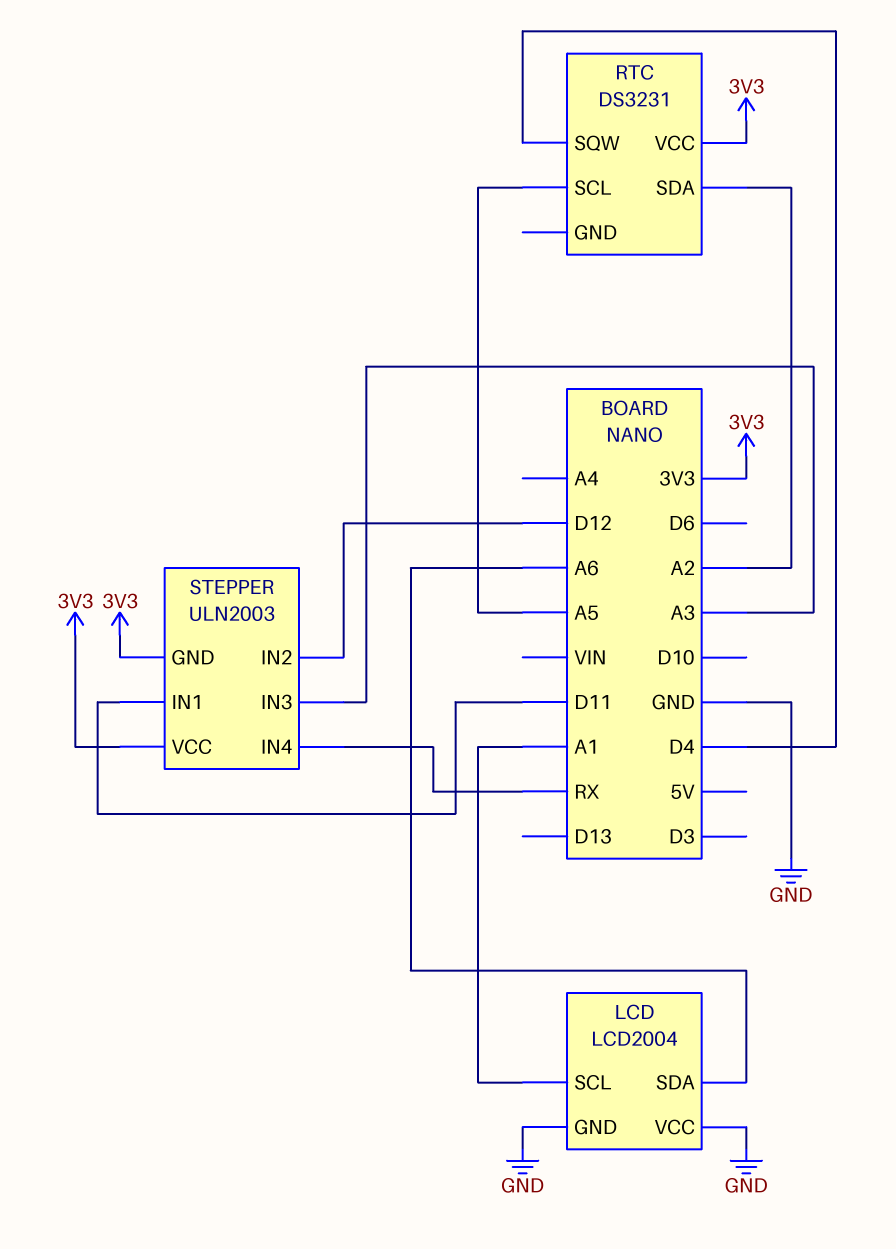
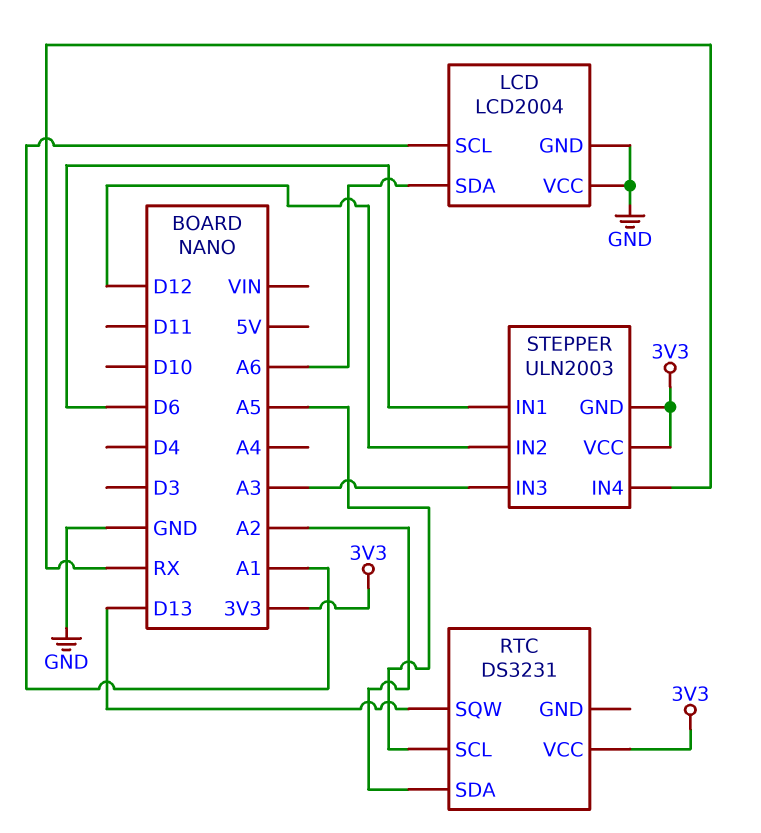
RTC pin SQW: D4 -> D13
STEPPER pin IN1: D11 -> D6

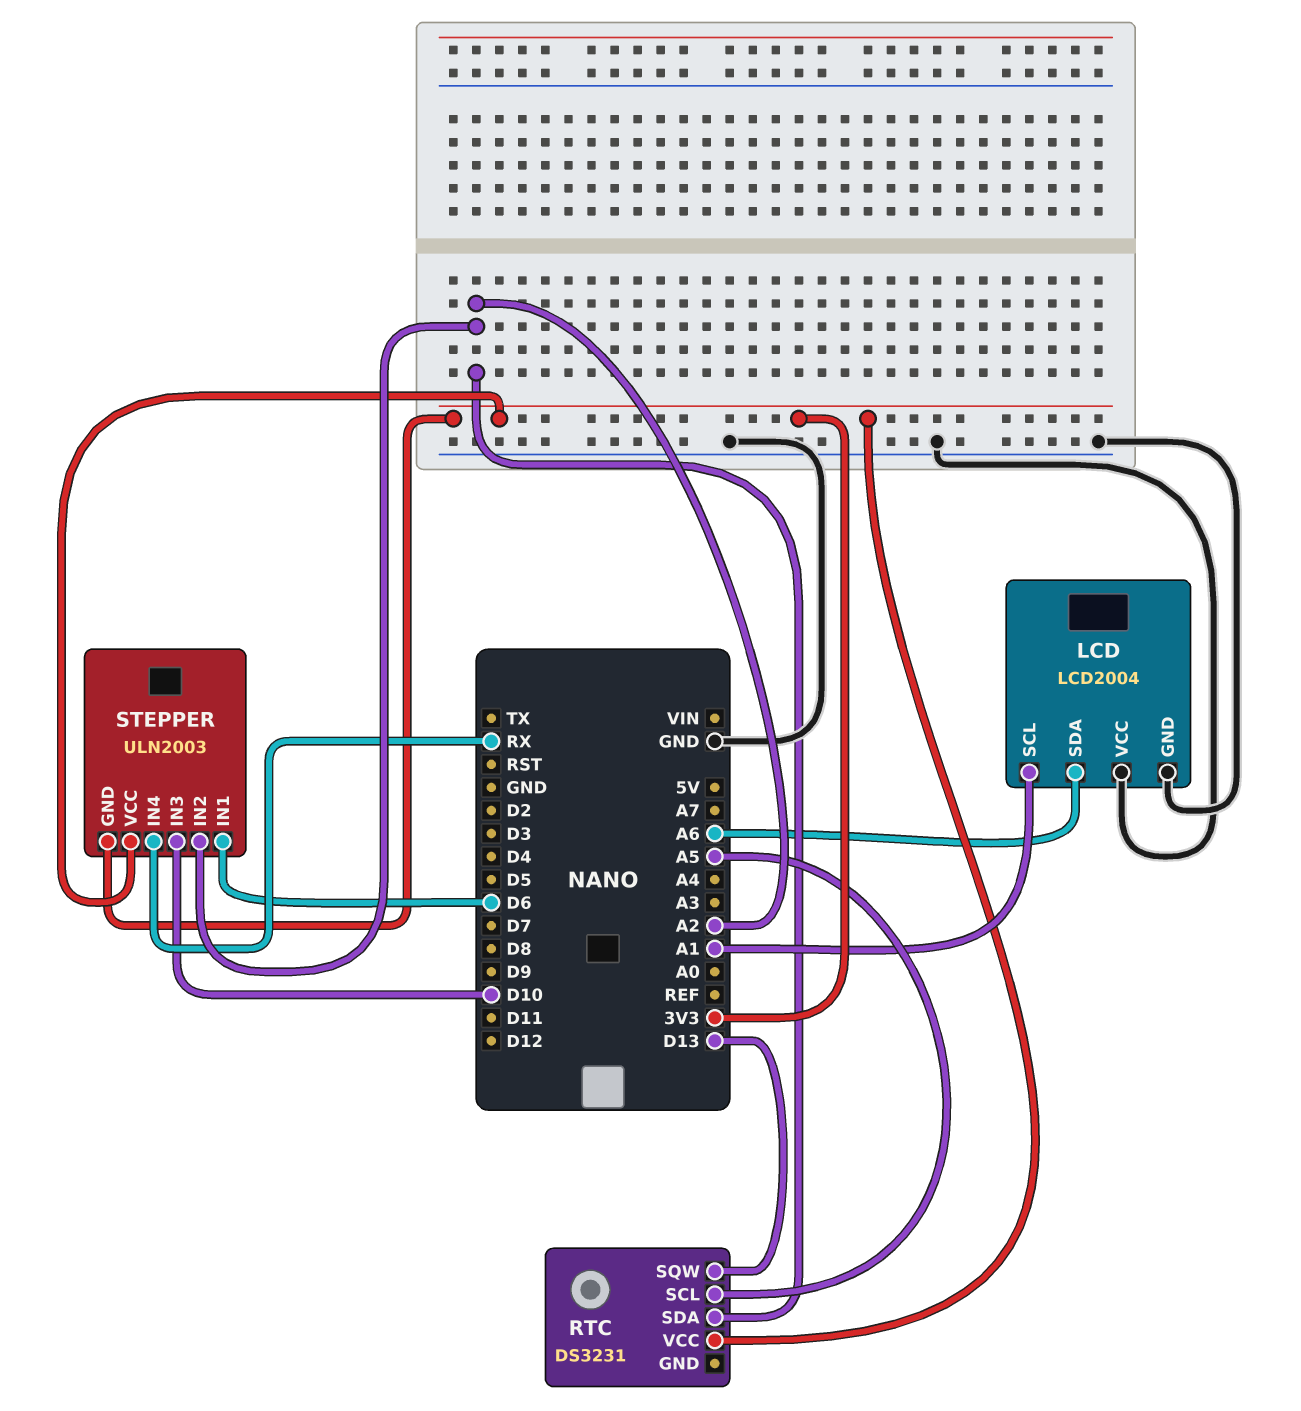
STEPPER pin IN2: D12 -> A2
STEPPER pin IN3: A3 -> D10

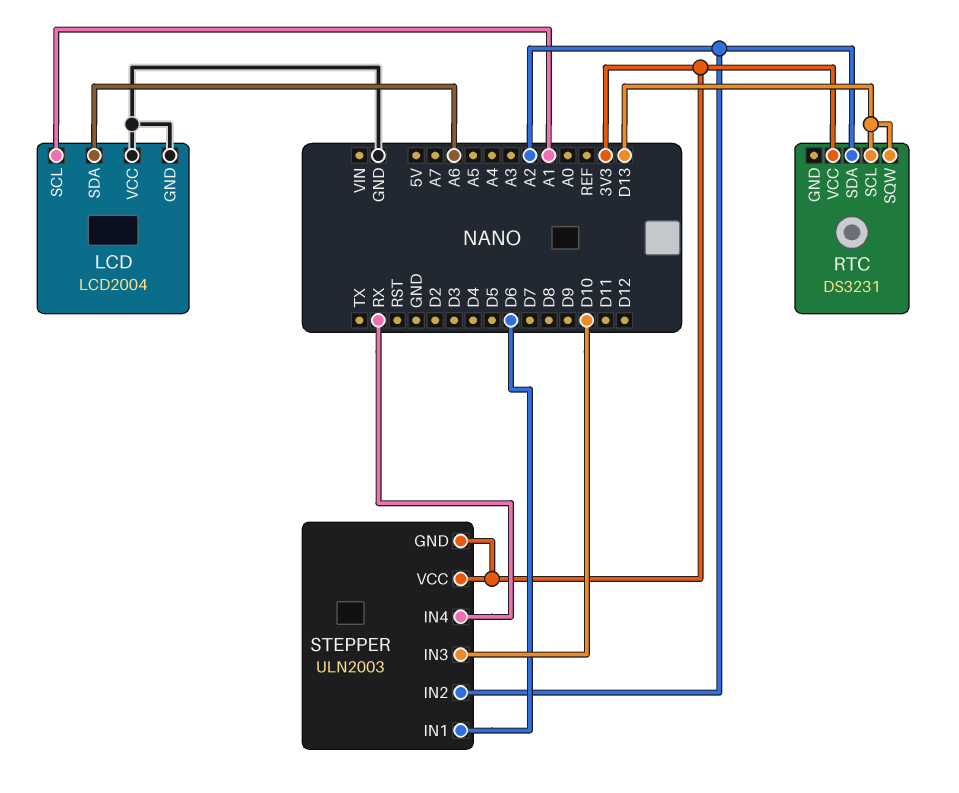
RTC pin SCL: A5 -> D13

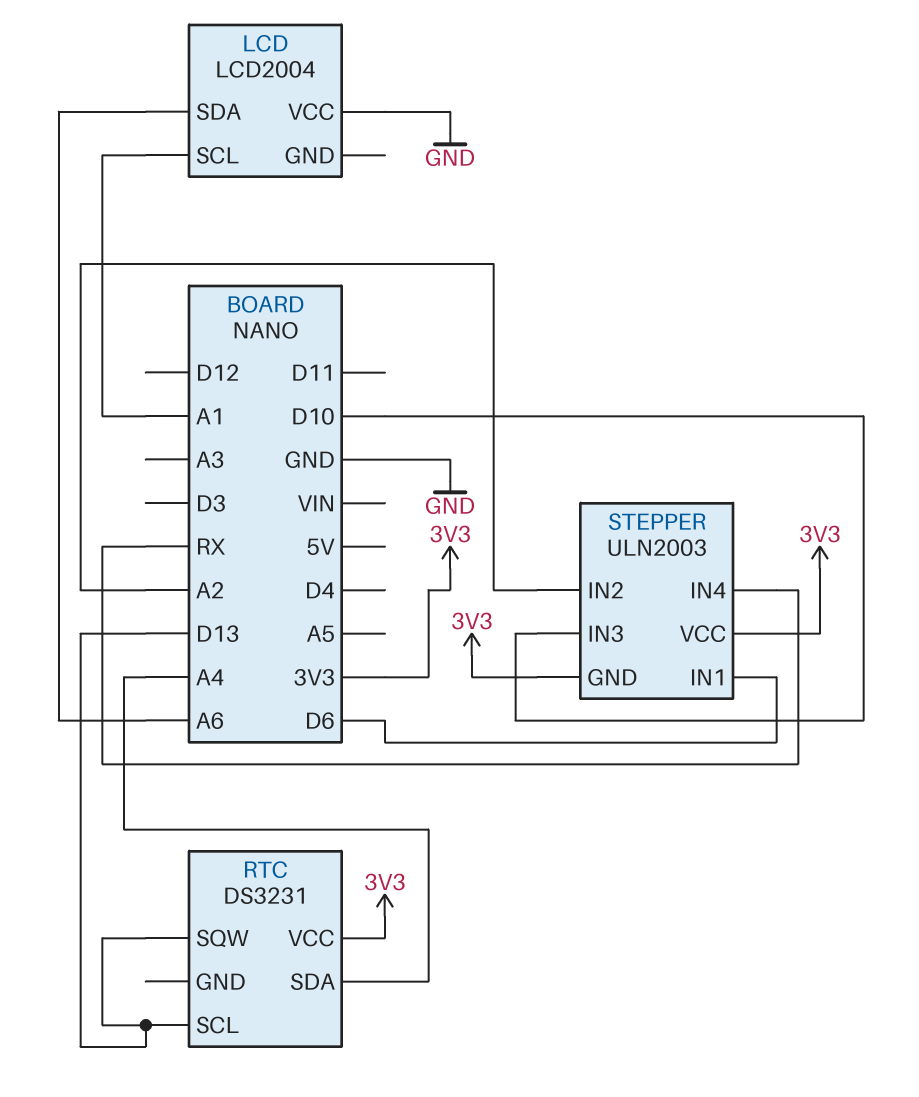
LCD pin GND: GND -> none
RTC pin SDA: A2 -> A4

